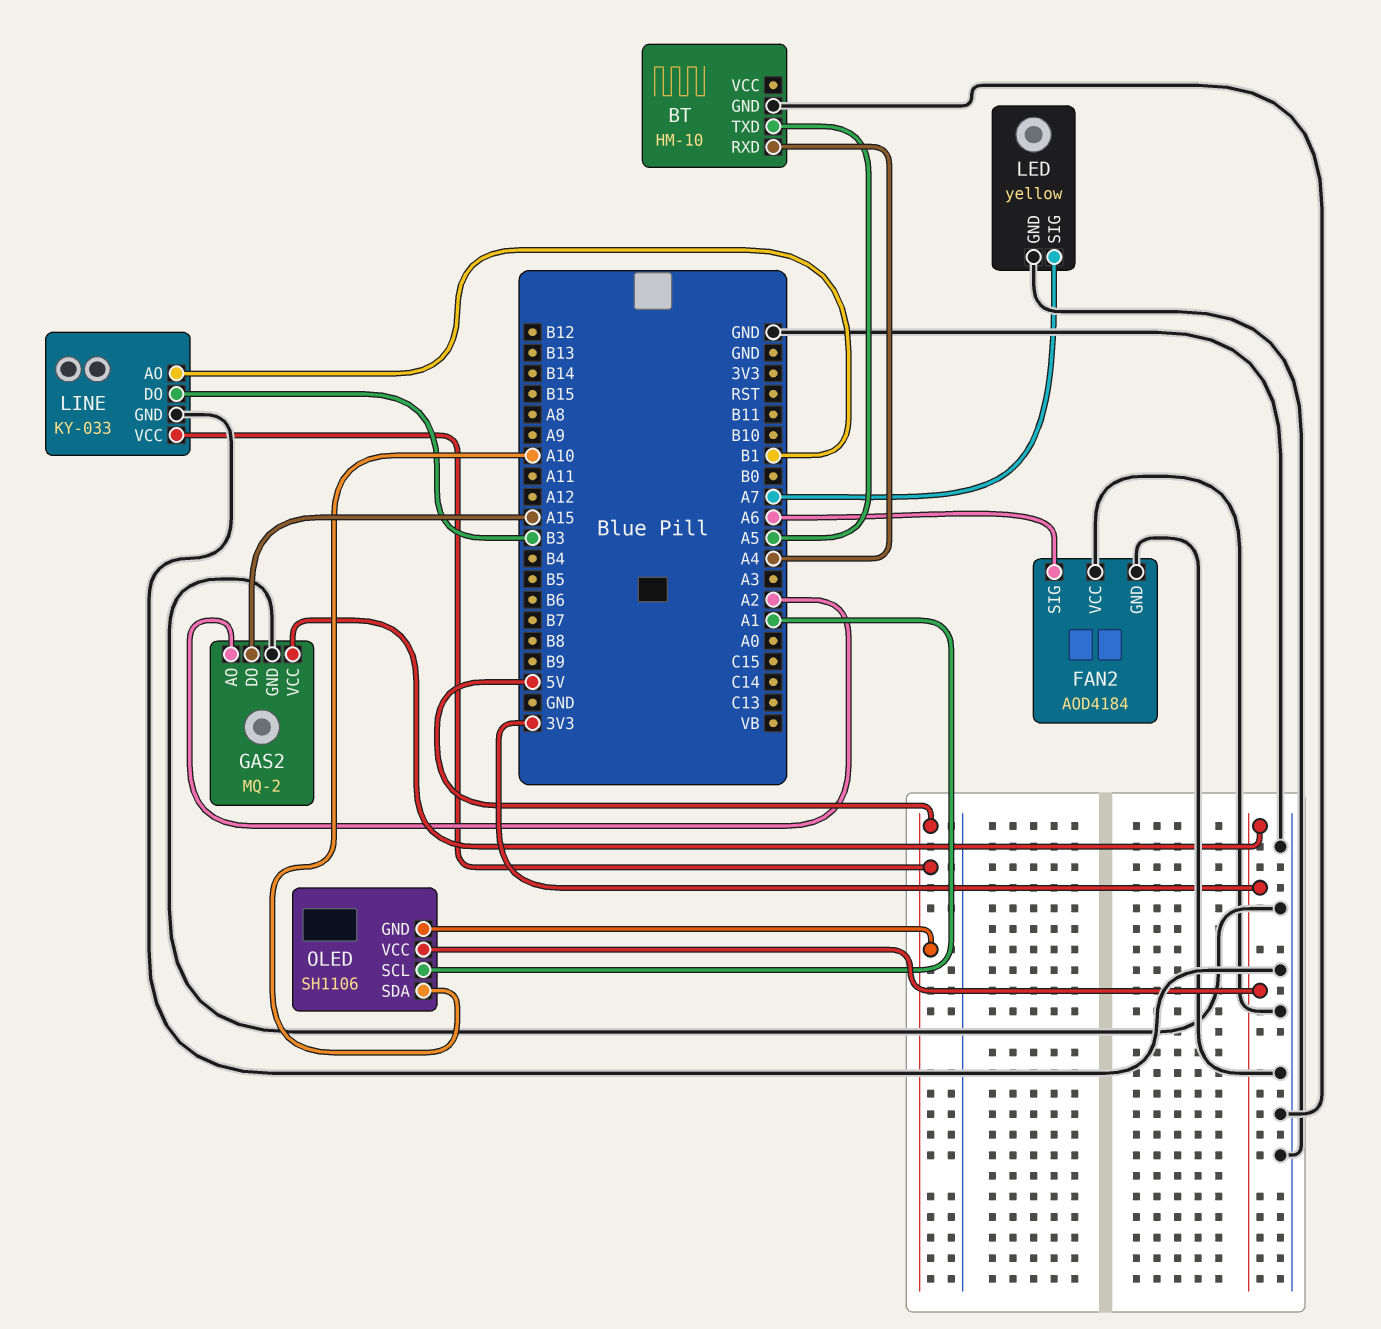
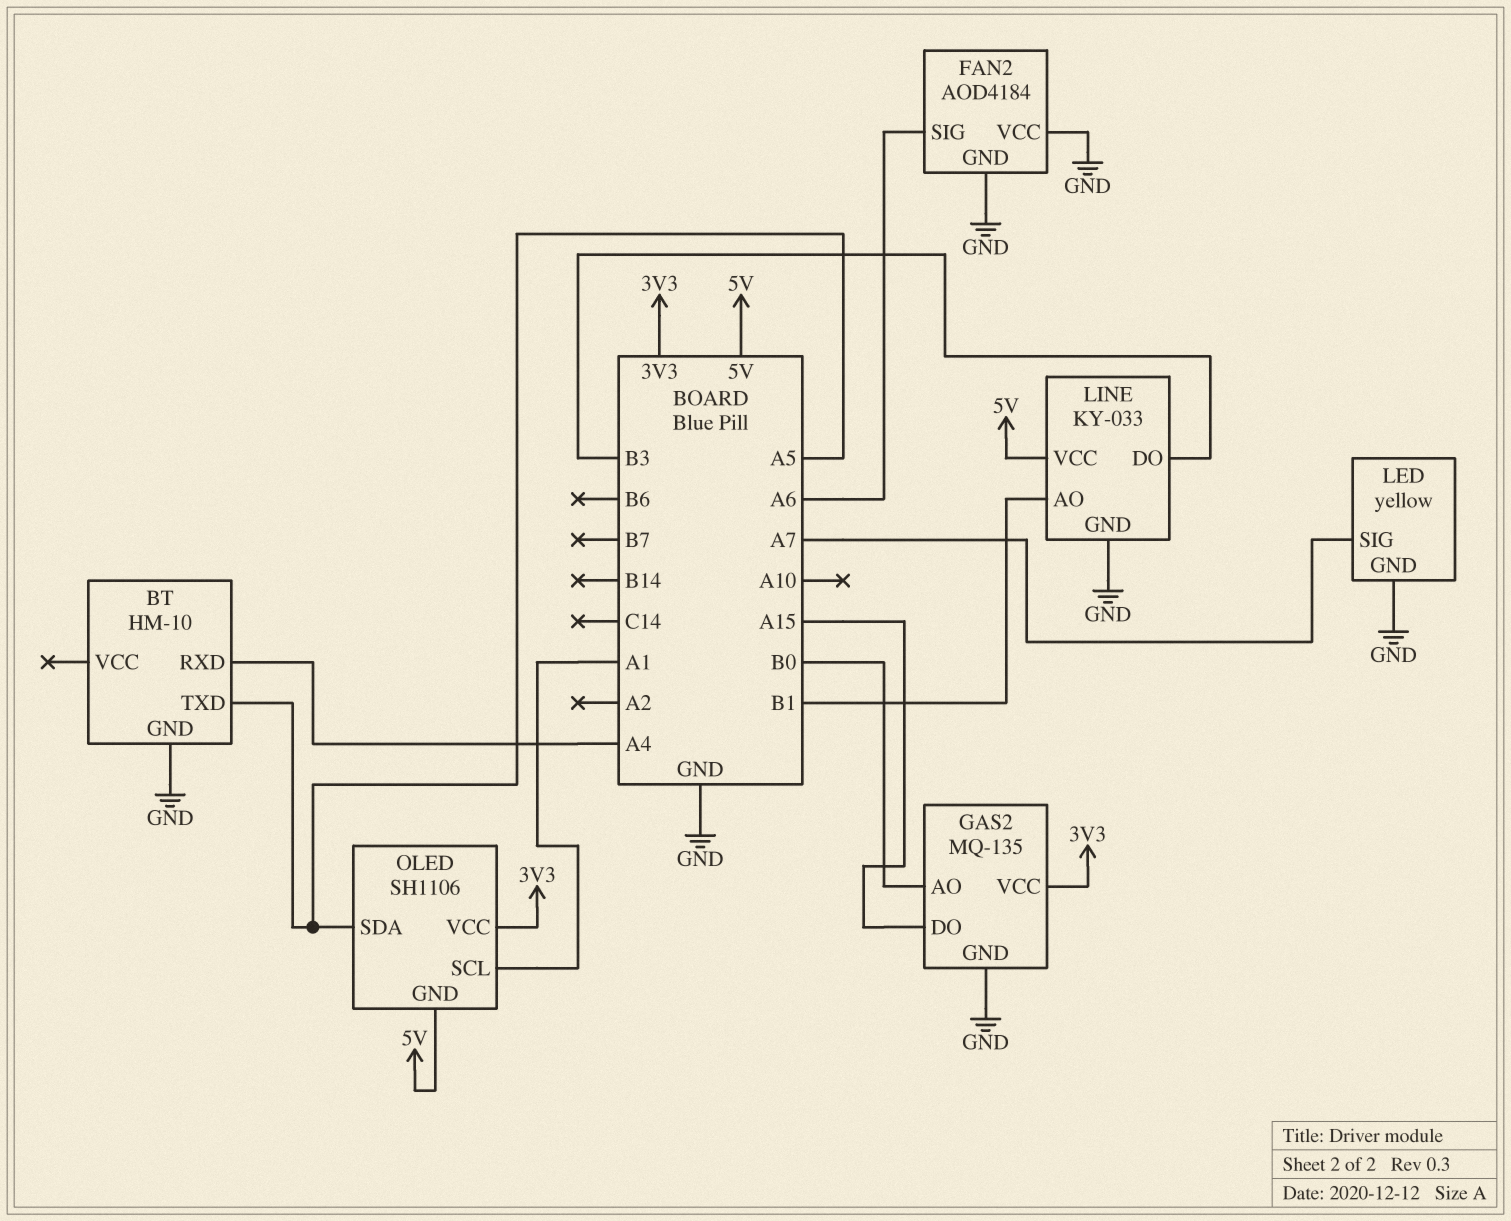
GAS2: MQ-2 -> MQ-135
GAS2 pin AO: A2 -> B0
OLED pin SDA: A10 -> A5

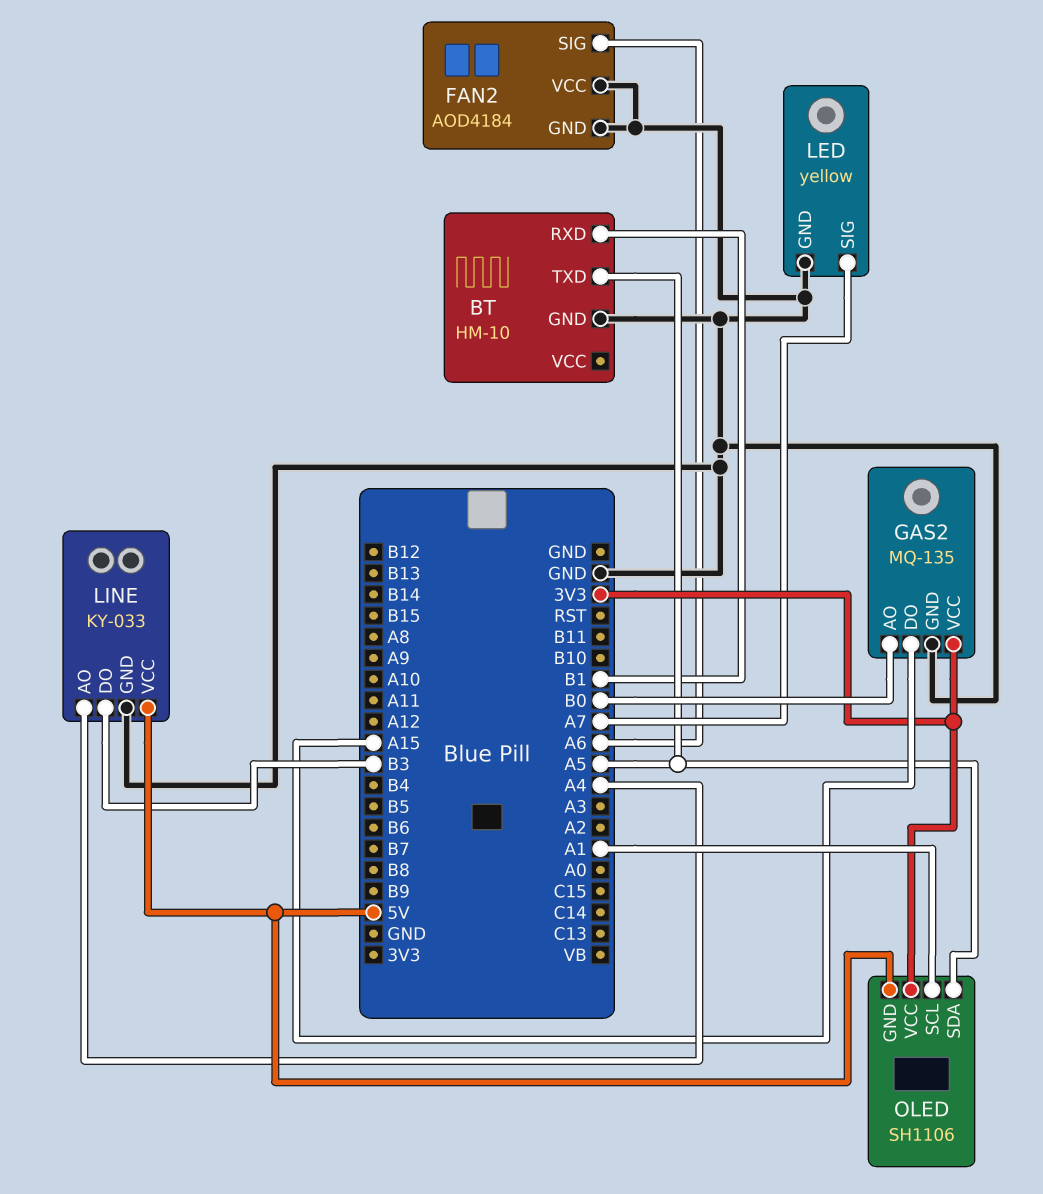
BT pin RXD: A4 -> B1
LINE pin AO: B1 -> A4

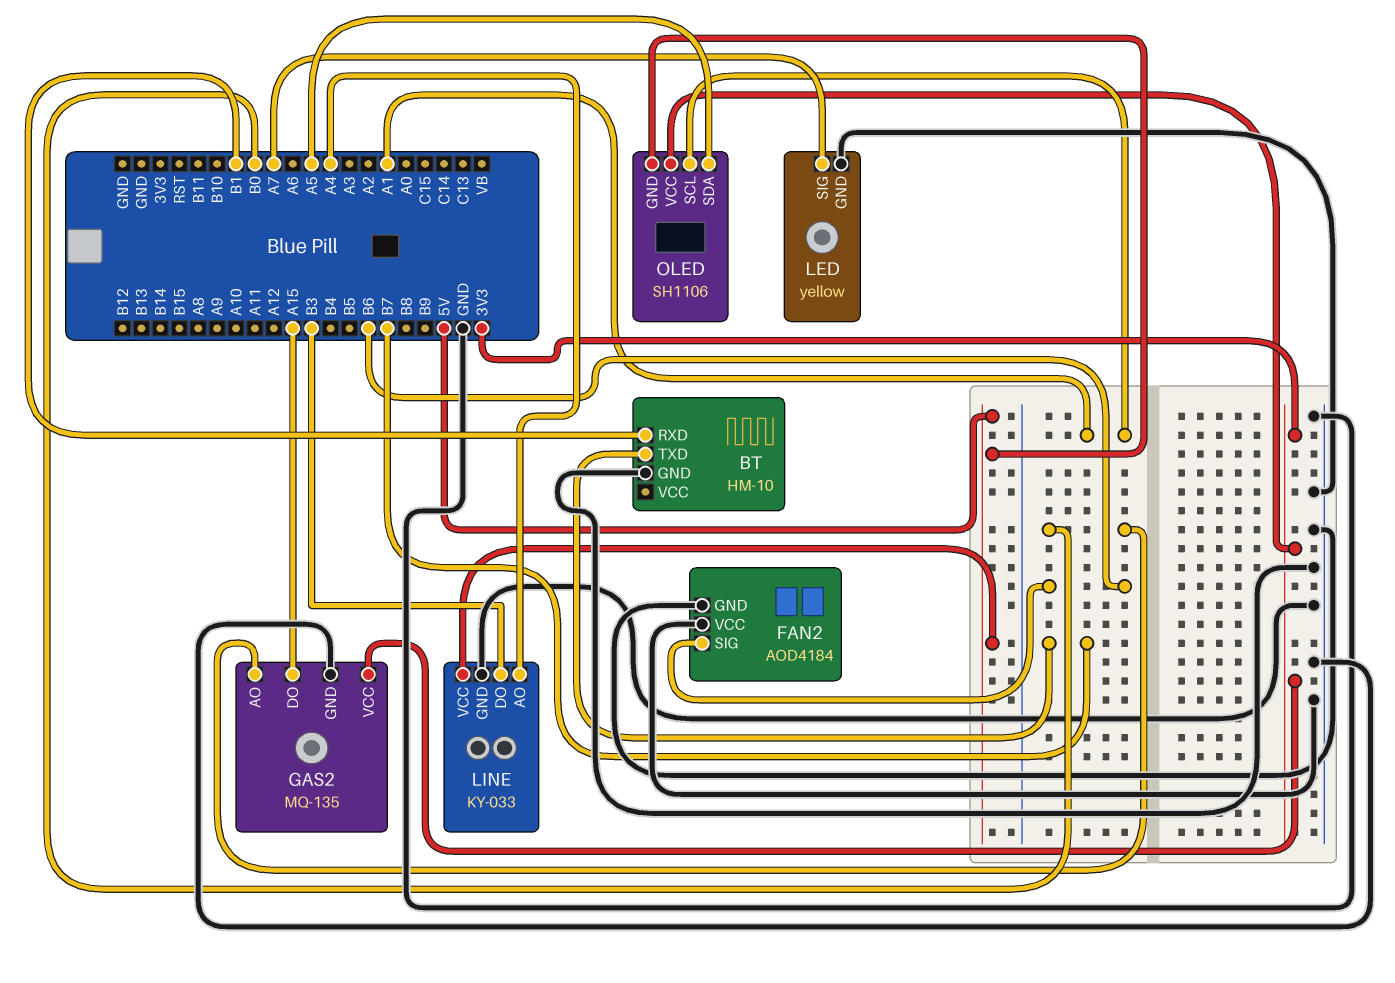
BT pin TXD: A5 -> B7
FAN2 pin SIG: A6 -> B6

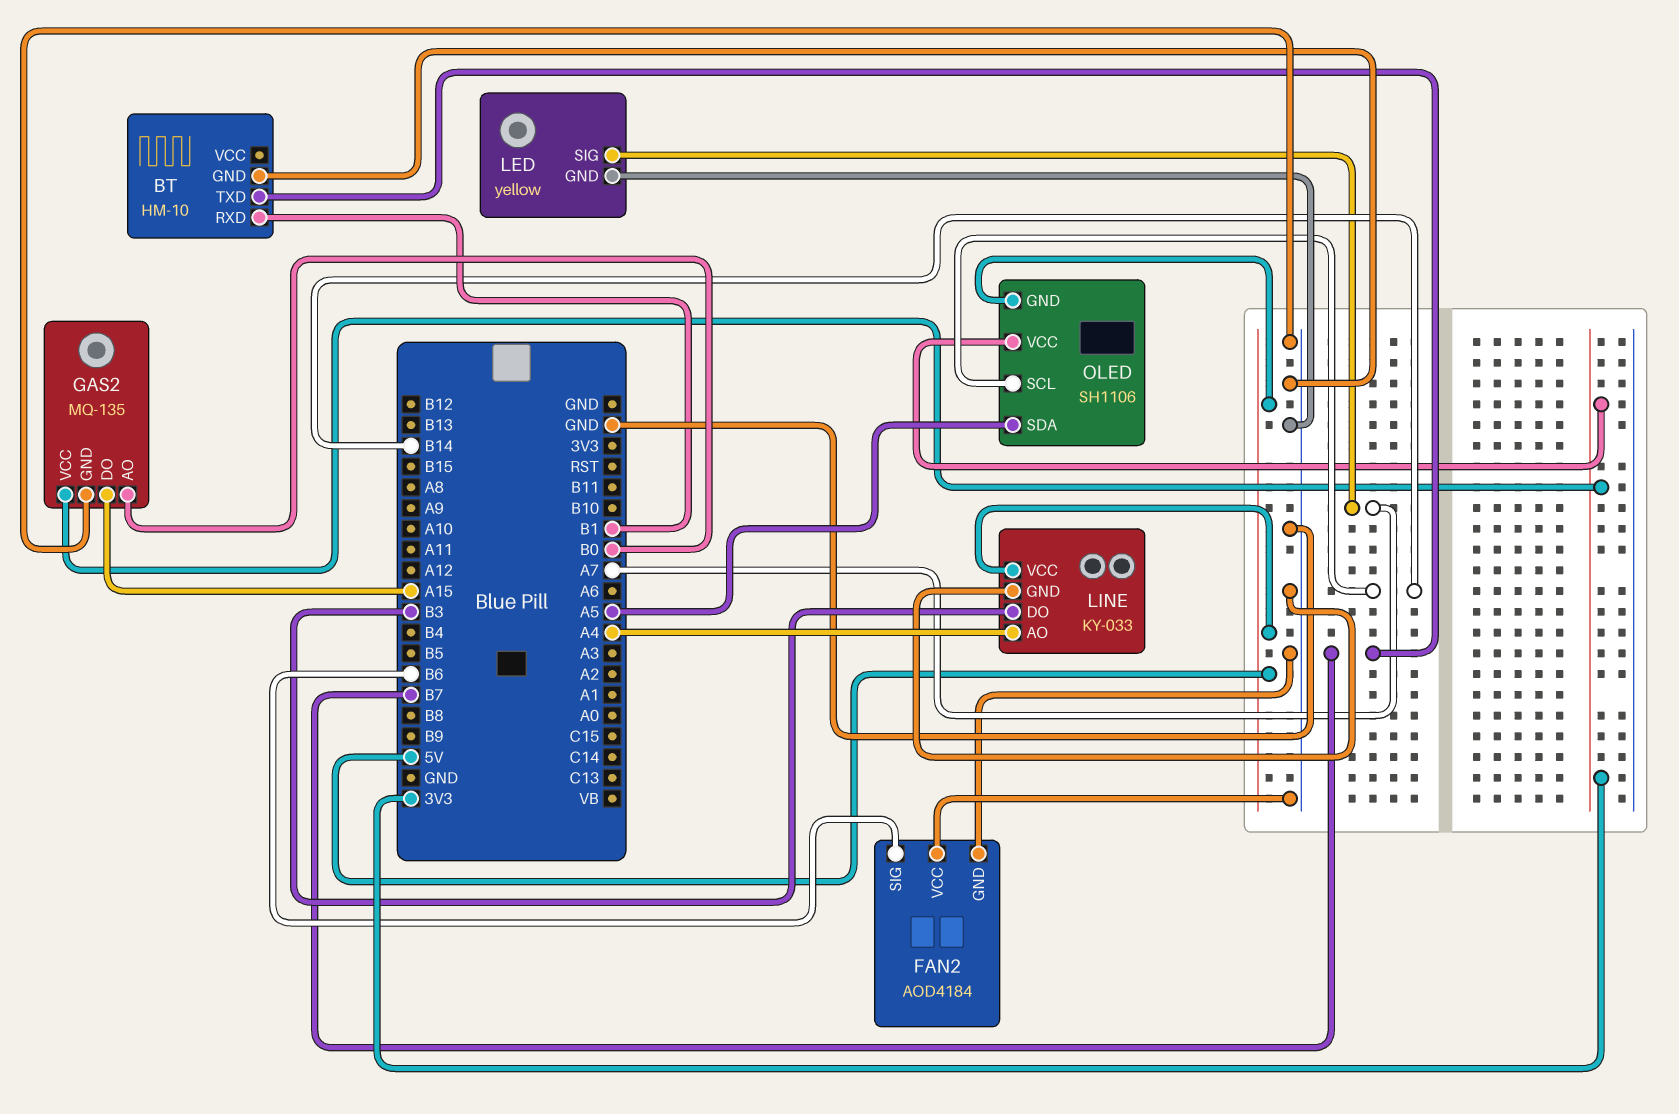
OLED pin SCL: A1 -> B14

